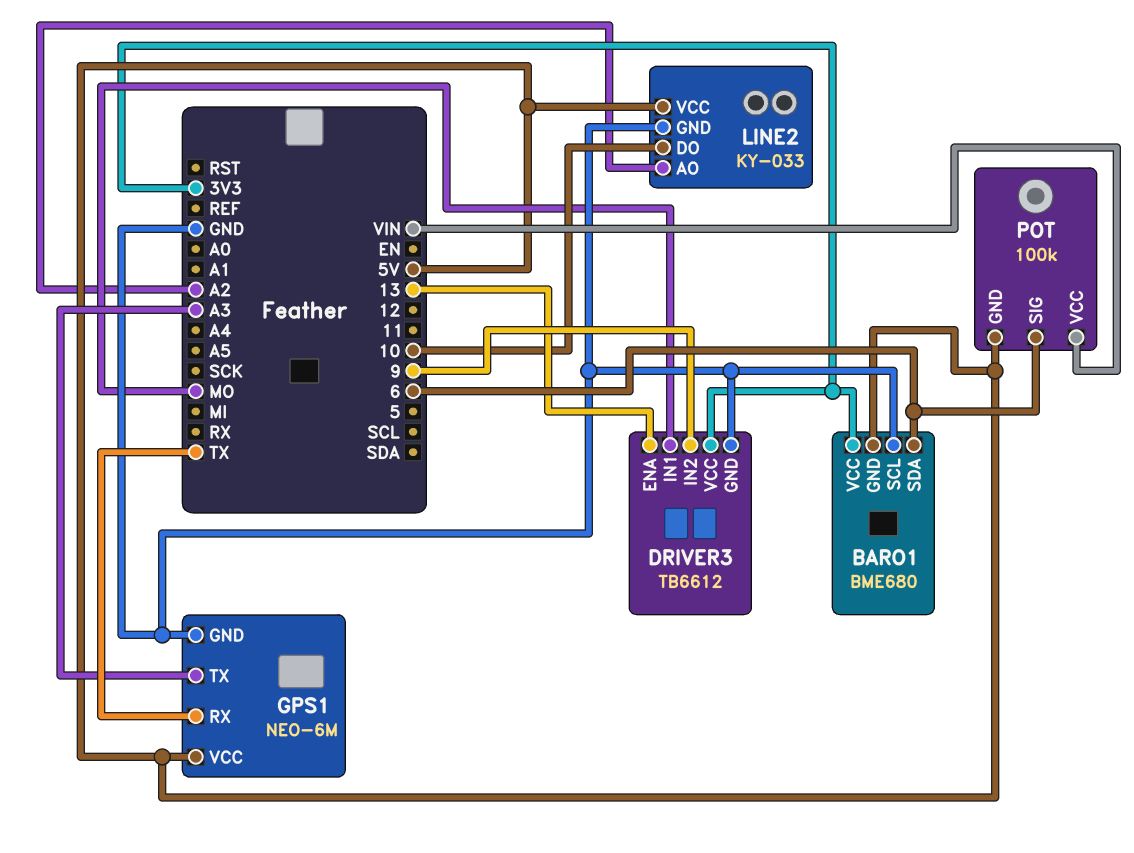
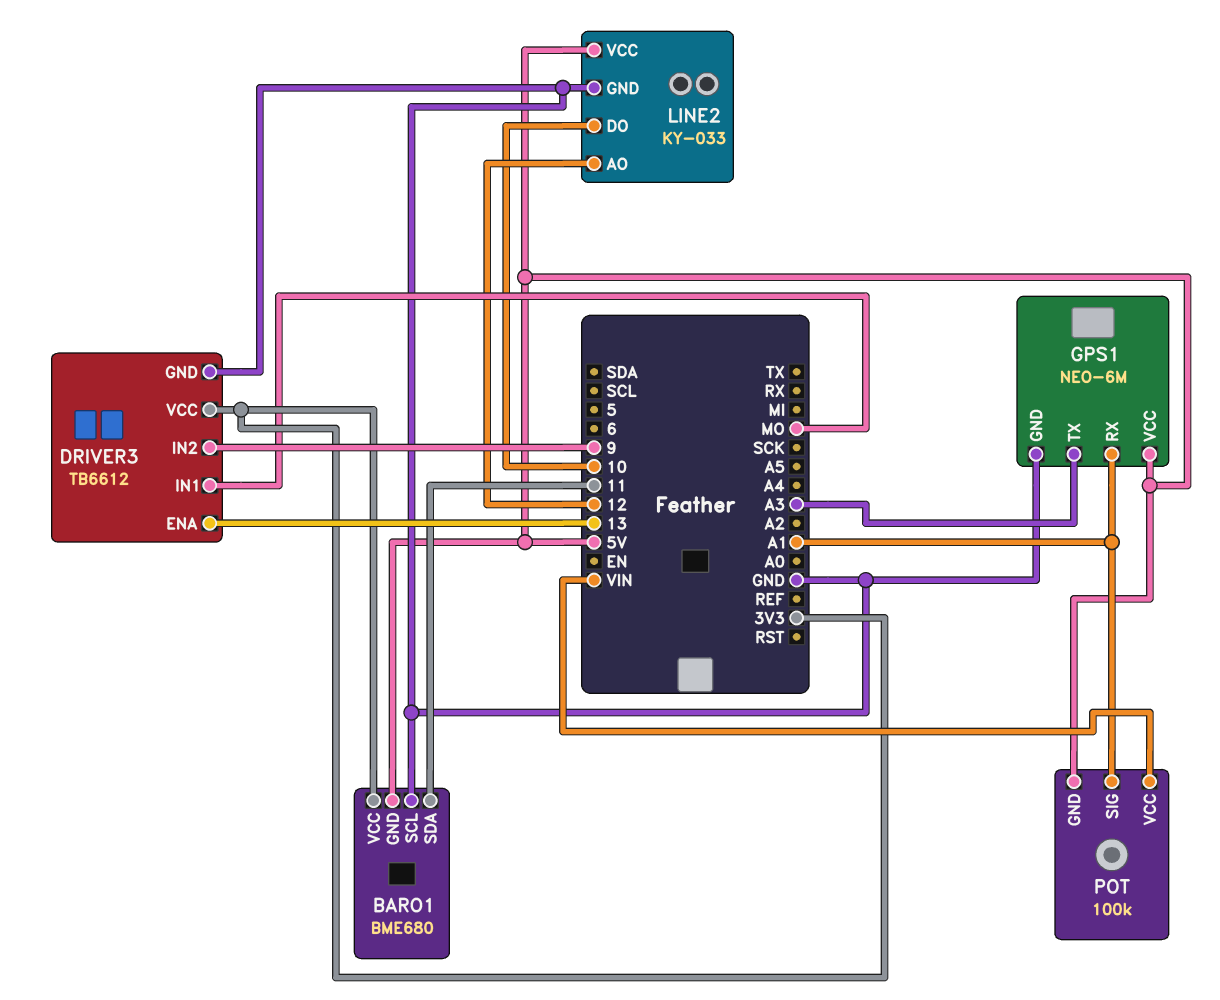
BARO1 pin SDA: 6 -> 11
GPS1 pin RX: TX -> A1
LINE2 pin AO: A2 -> 12
POT pin SIG: 6 -> A1

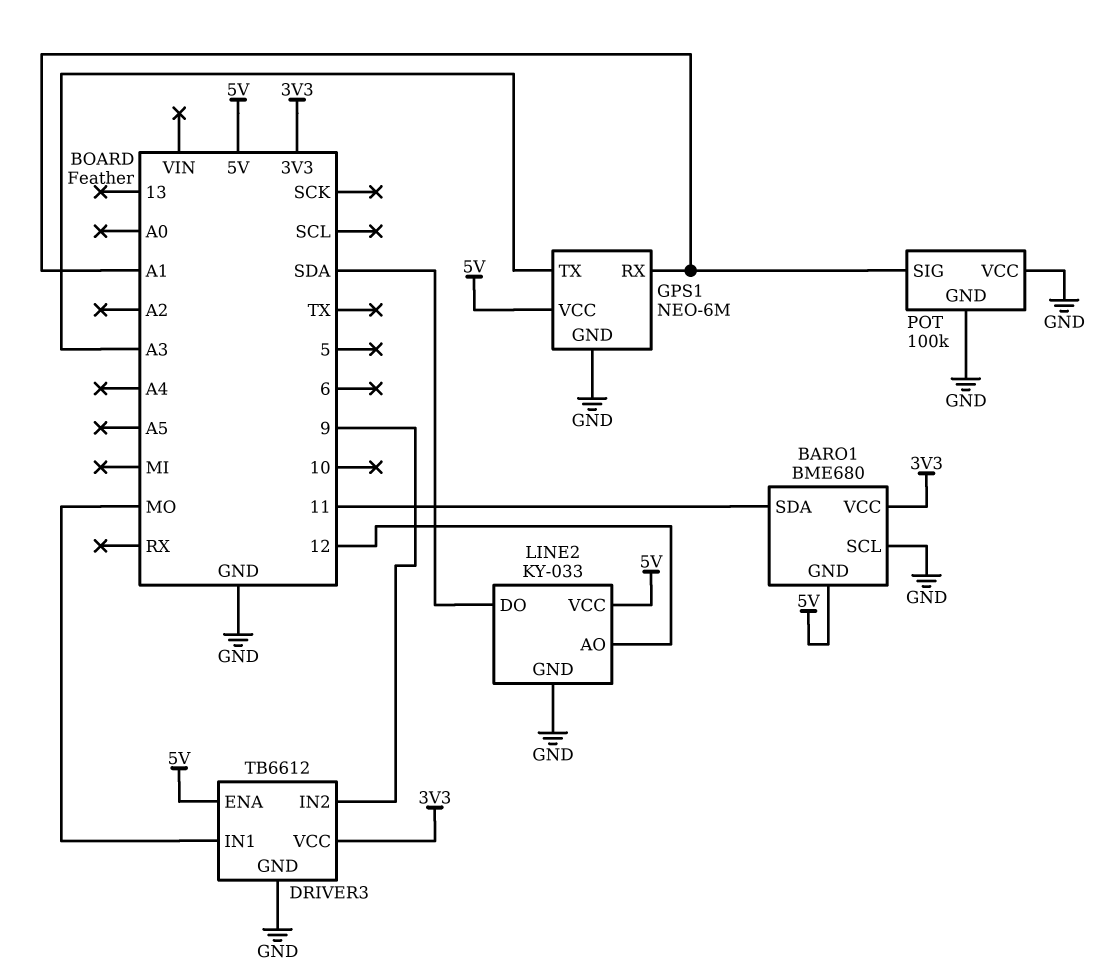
DRIVER3 pin ENA: 13 -> 5V
LINE2 pin DO: 10 -> SDA
POT pin GND: 5V -> GND
POT pin VCC: VIN -> GND

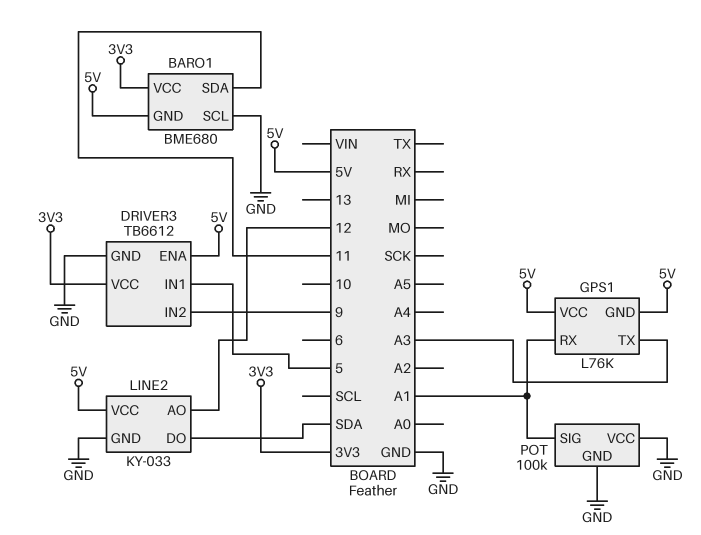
DRIVER3 pin IN1: MO -> 5
GPS1: NEO-6M -> L76K
GPS1 pin GND: GND -> 5V

